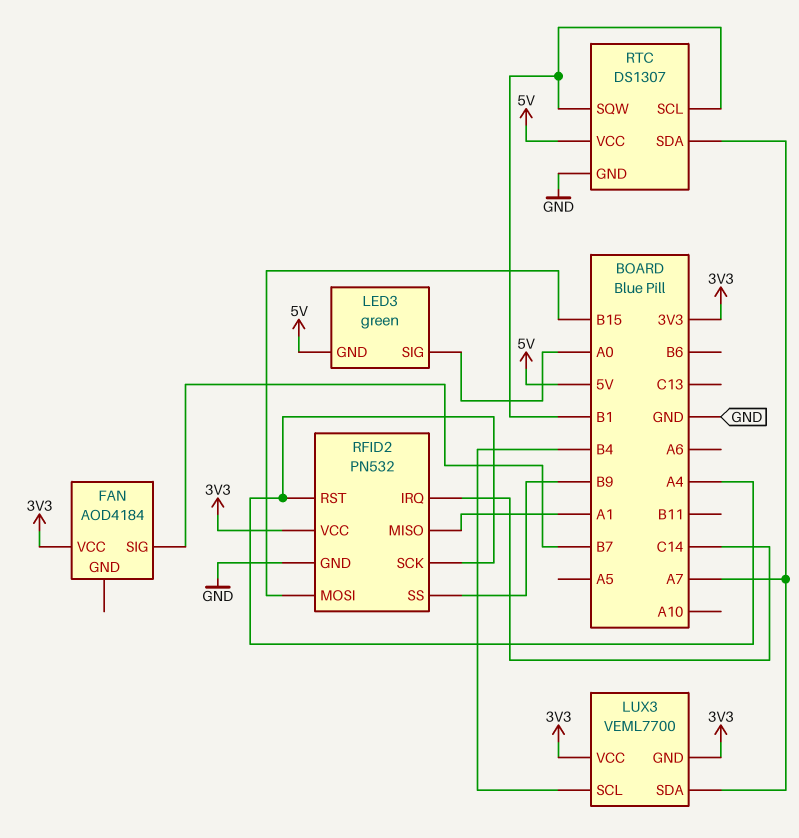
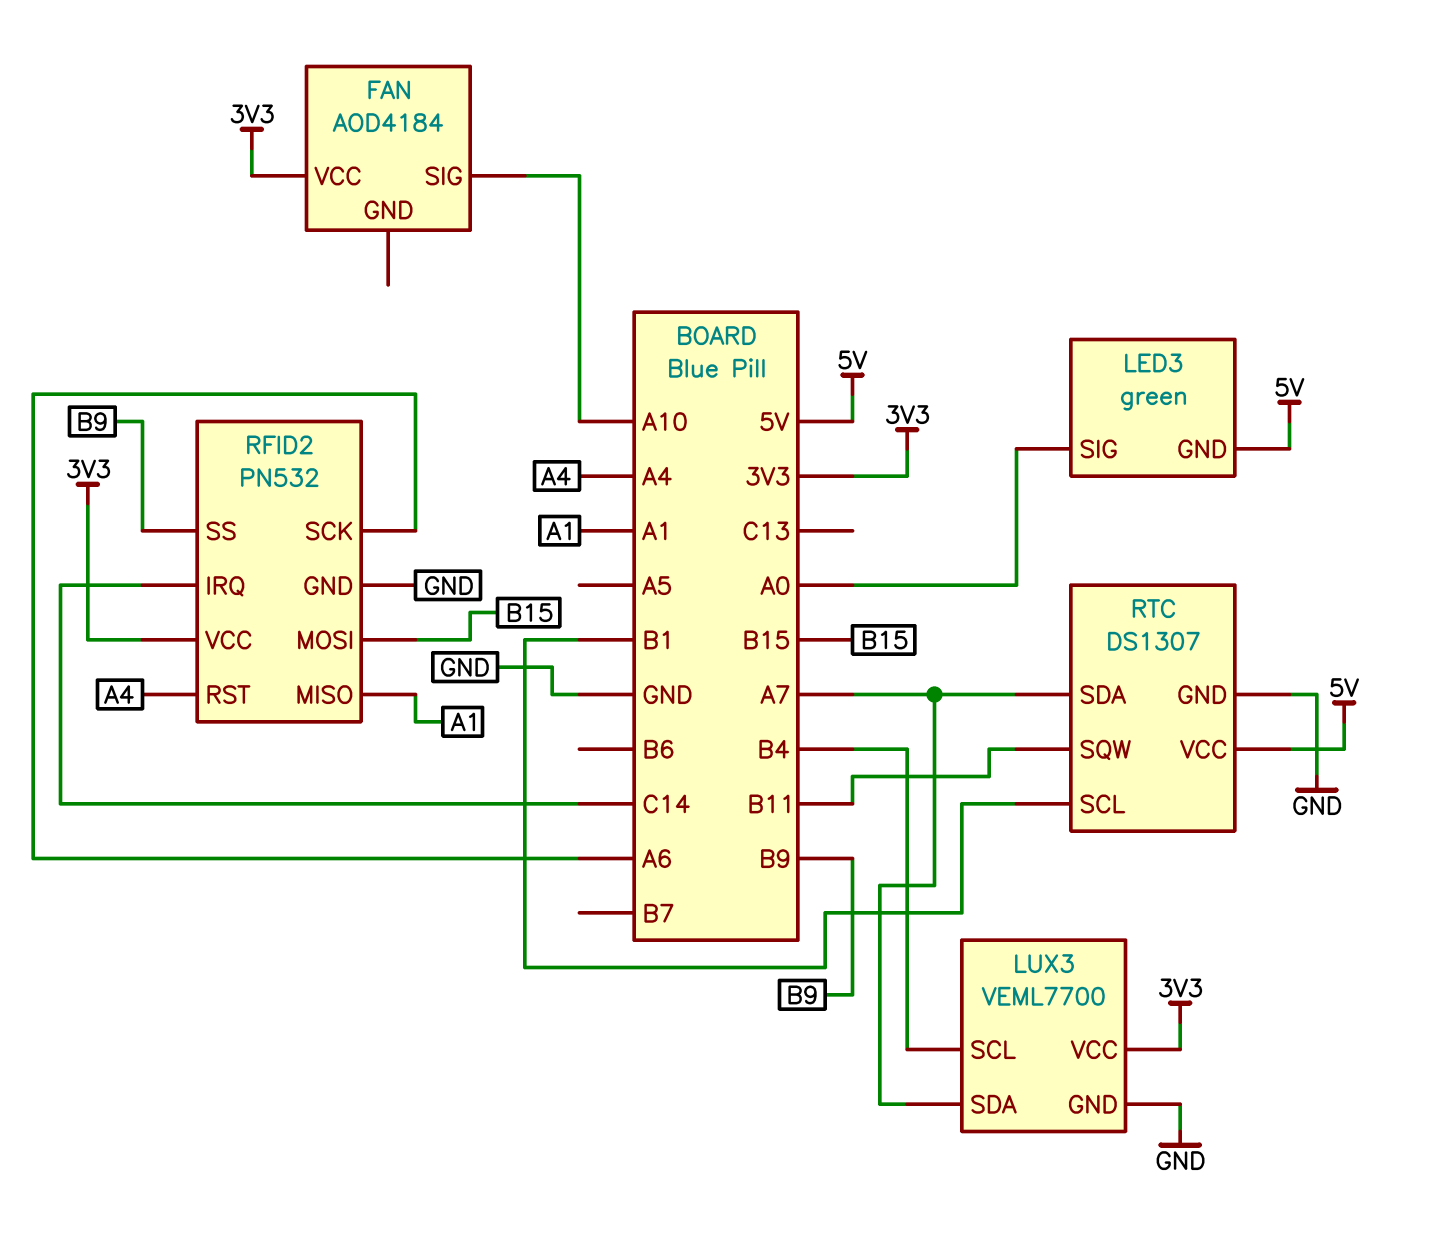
FAN pin SIG: B7 -> A10
LUX3 pin GND: 3V3 -> GND
RFID2 pin SCK: A4 -> A6
RTC pin SQW: B1 -> B11

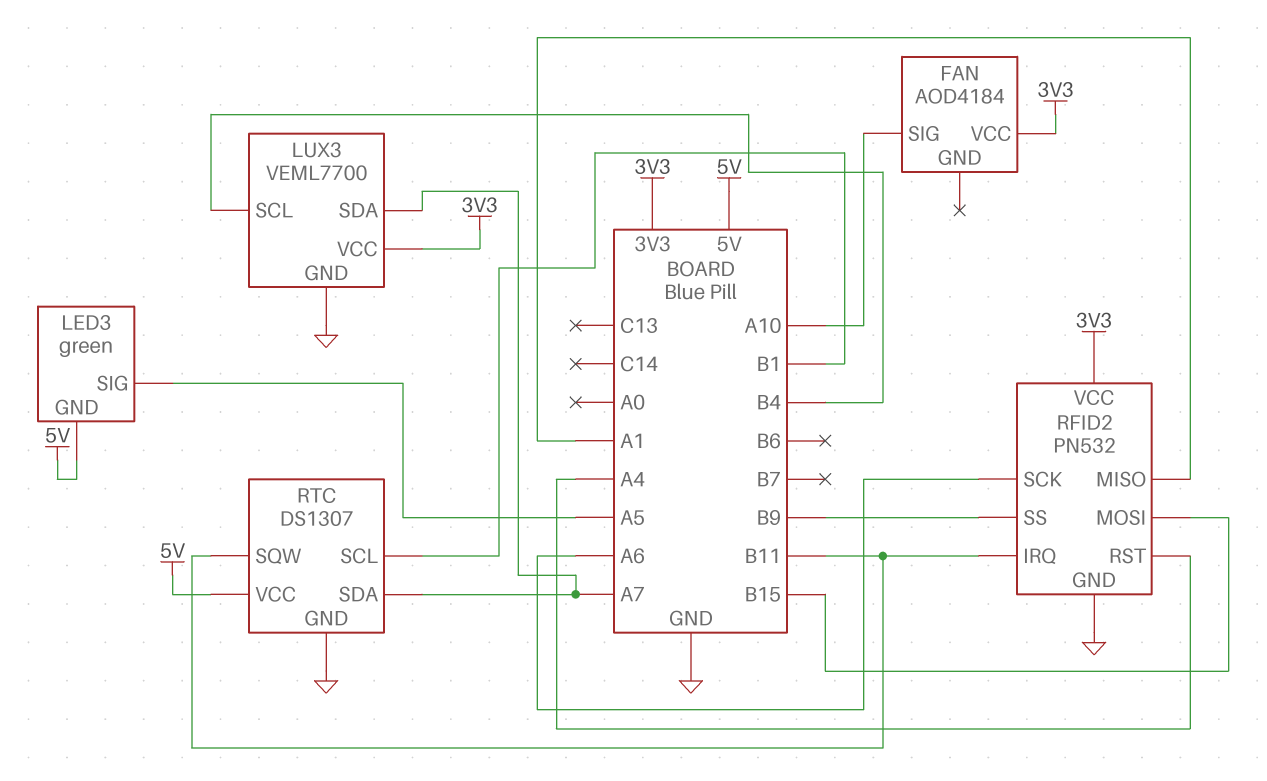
LED3 pin SIG: A0 -> A5
RFID2 pin IRQ: C14 -> B11

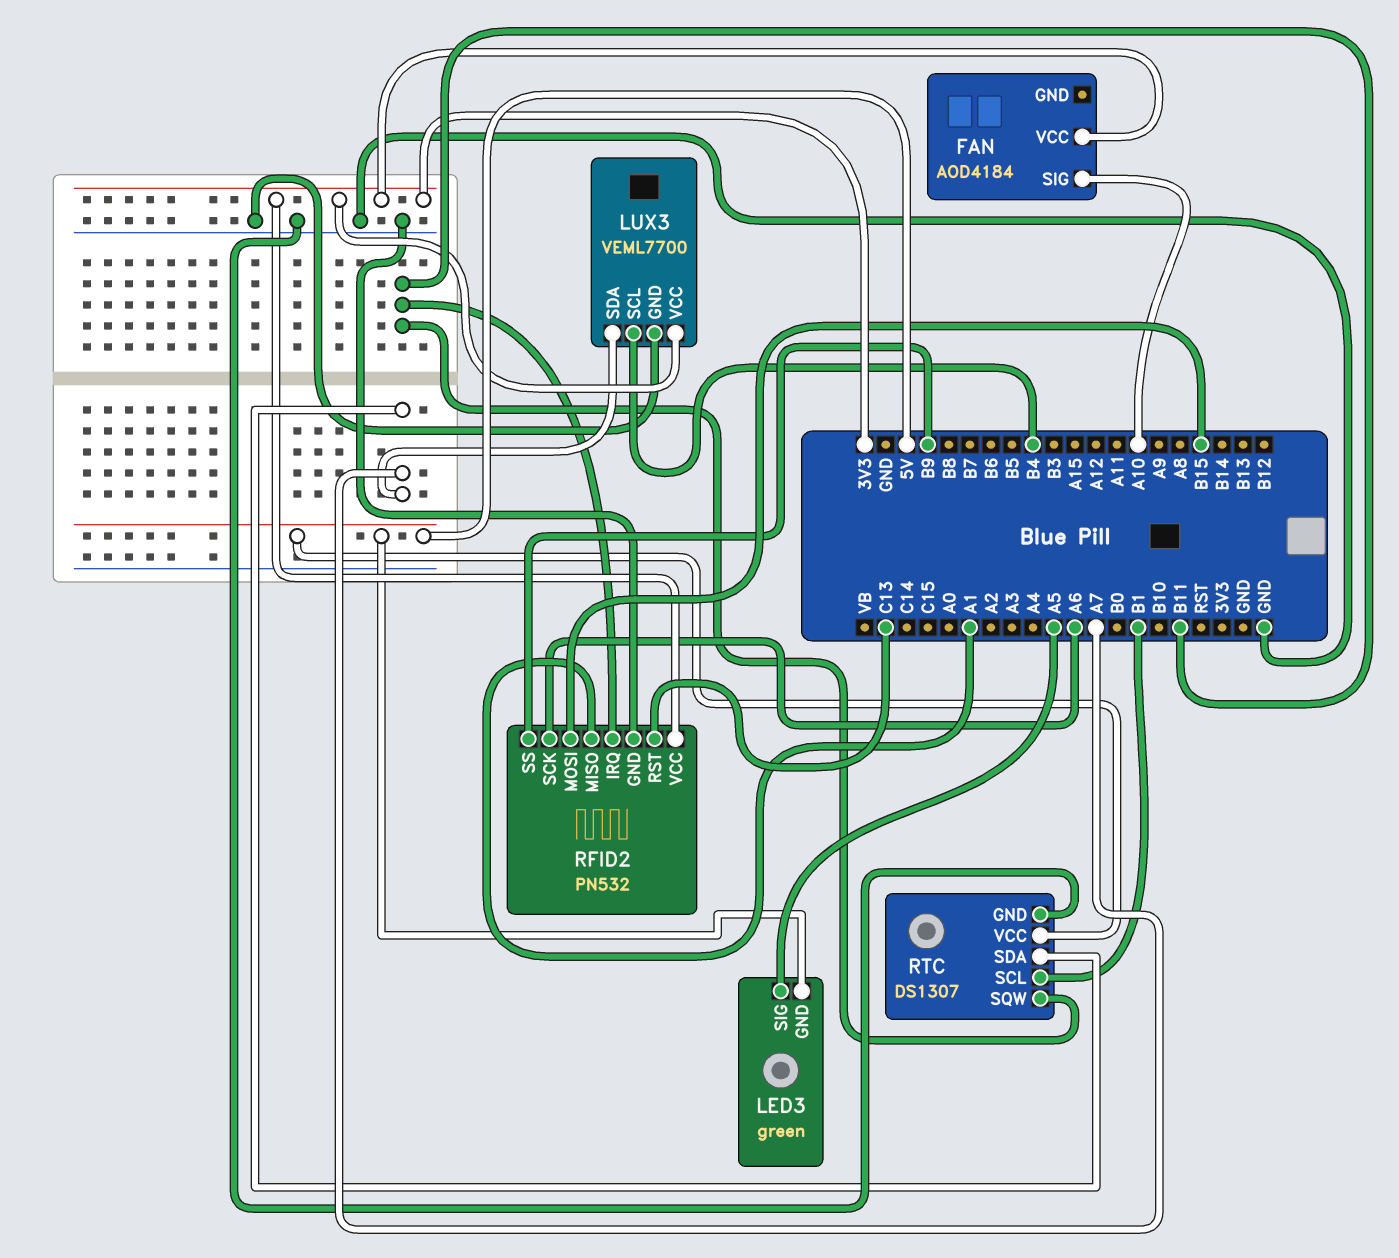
RFID2 pin RST: A4 -> C13

